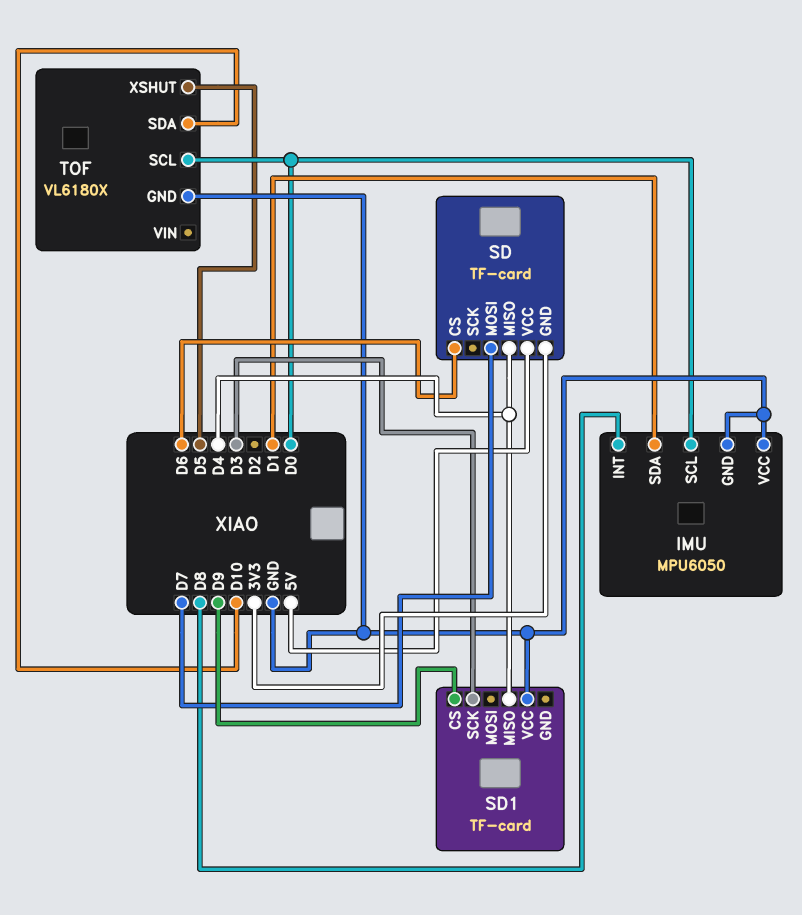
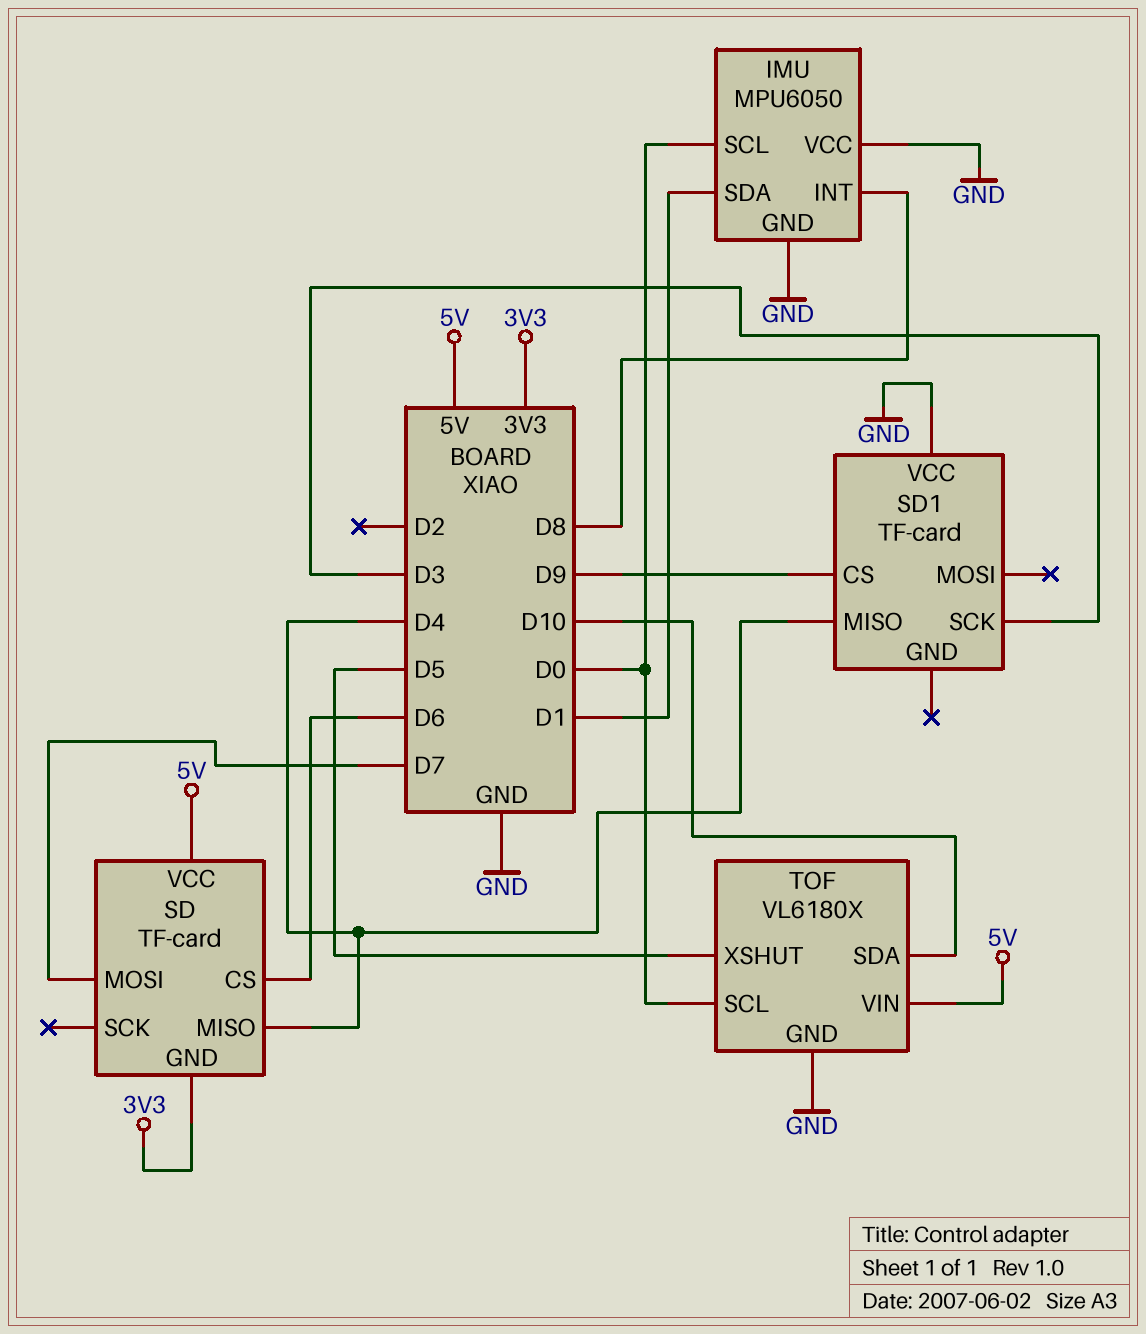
TOF pin VIN: none -> 5V

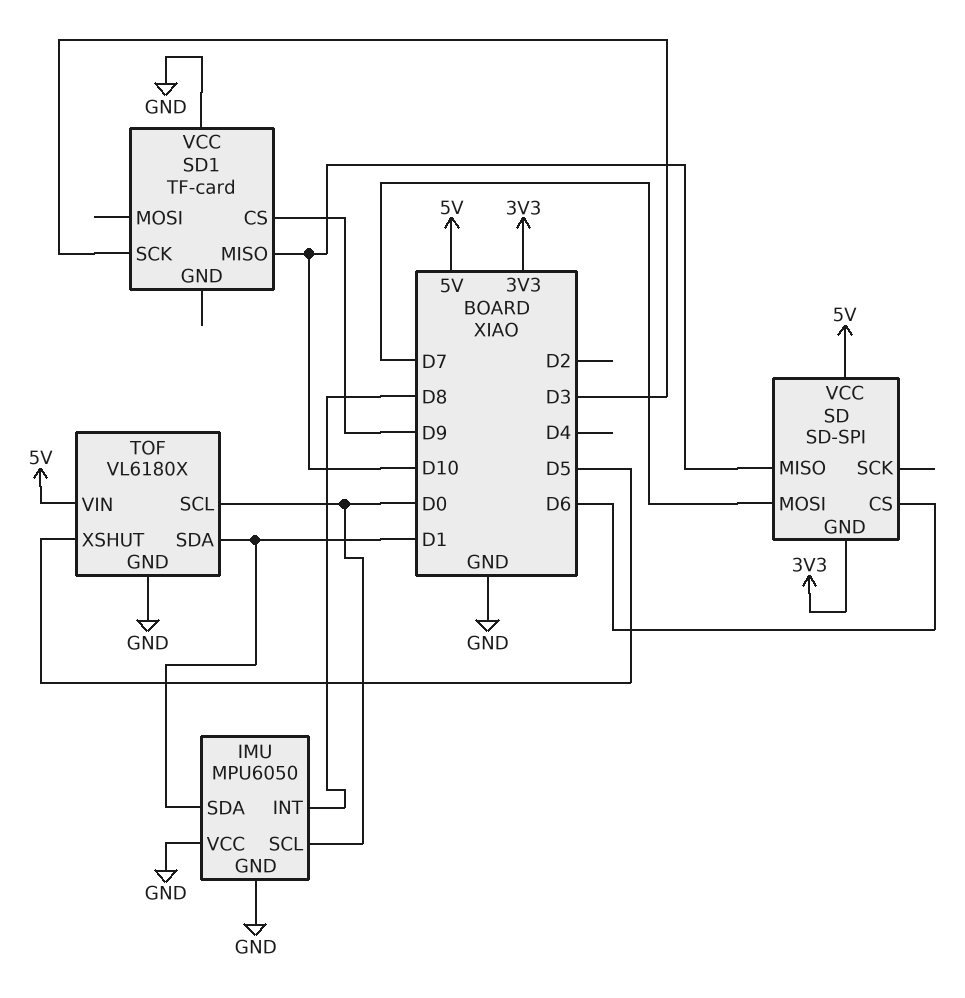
SD: TF-card -> SD-SPI
SD pin MISO: D4 -> D10
SD1 pin MISO: D4 -> D10
TOF pin SDA: D10 -> D1

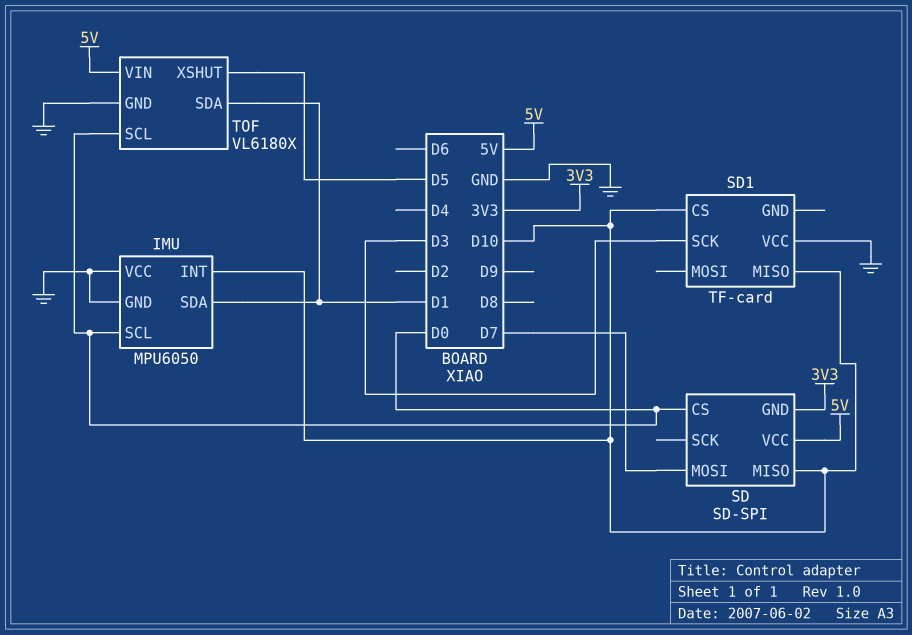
IMU pin INT: D8 -> D10
SD pin CS: D6 -> D0
SD1 pin CS: D9 -> D10

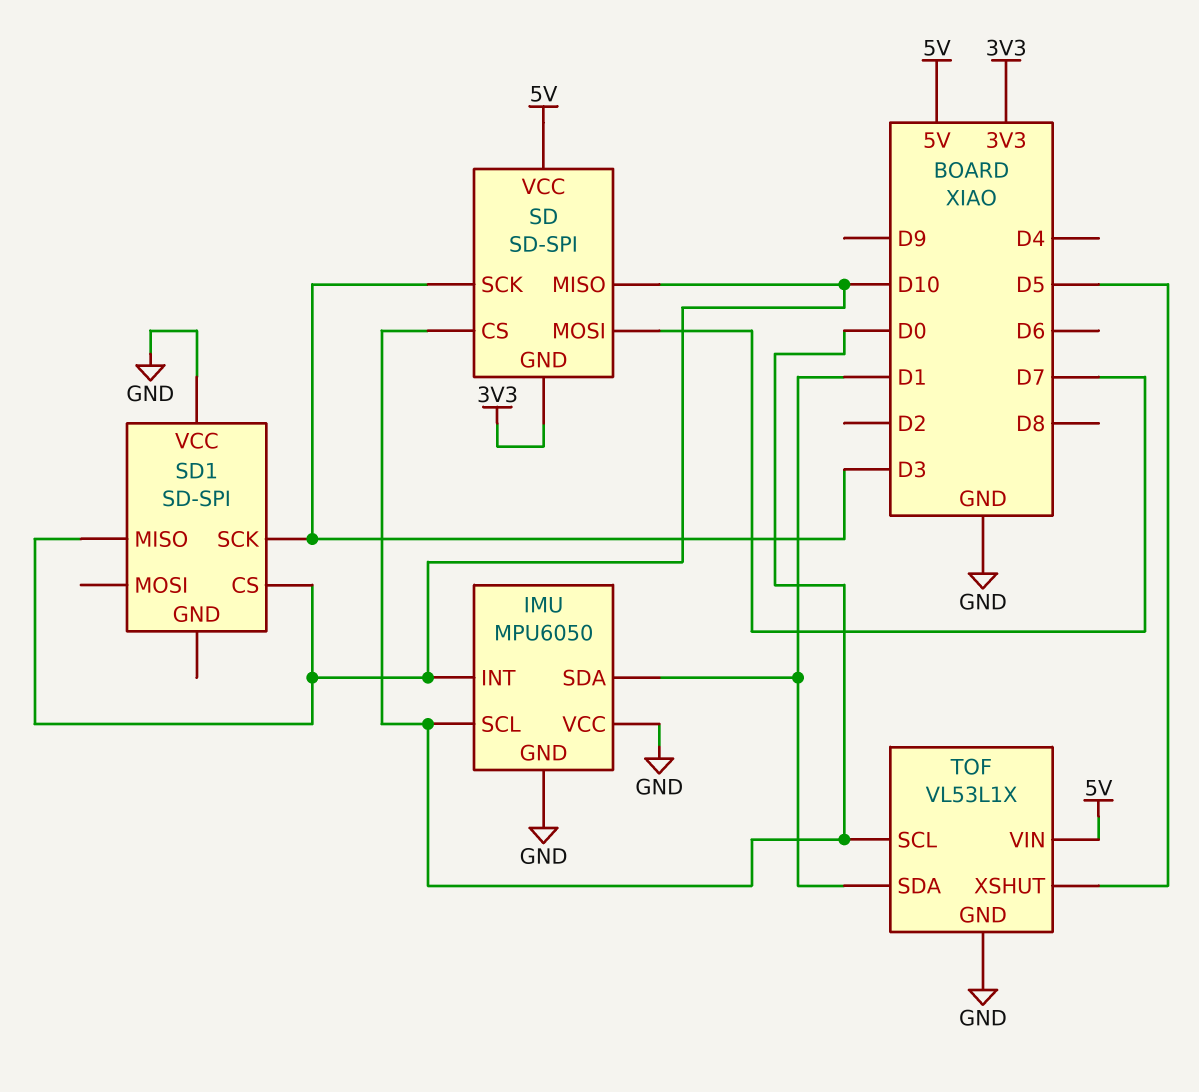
SD pin SCK: none -> D3
SD1: TF-card -> SD-SPI
TOF: VL6180X -> VL53L1X

